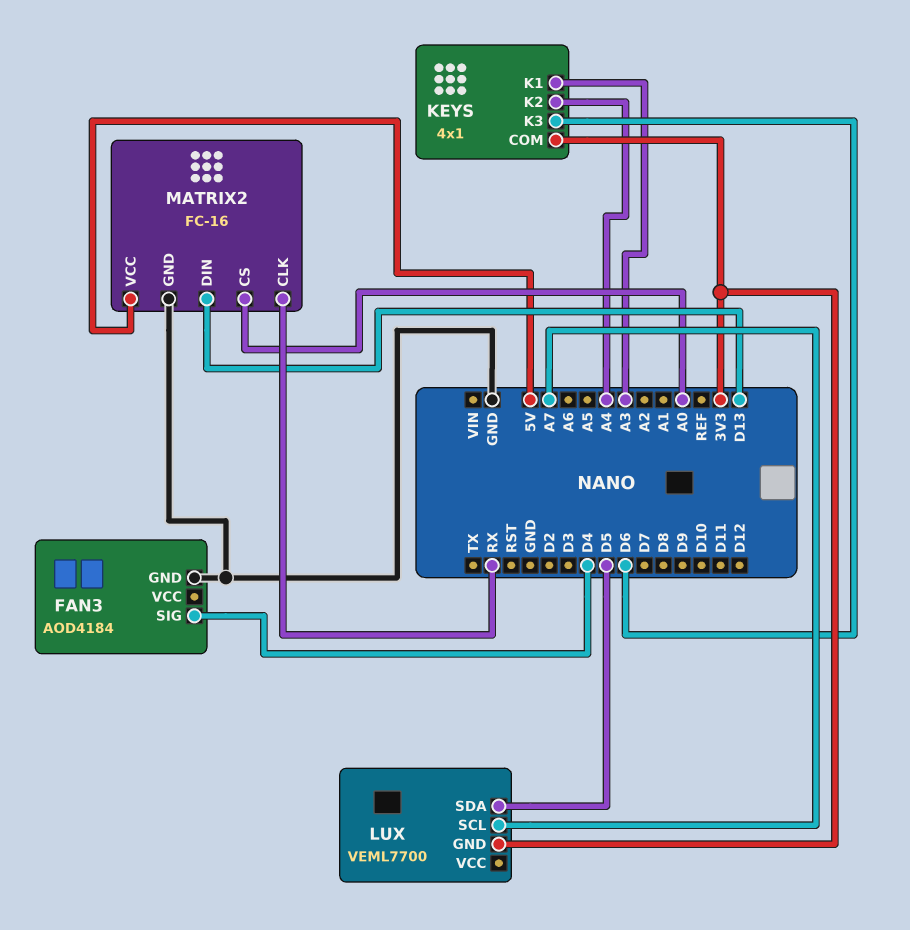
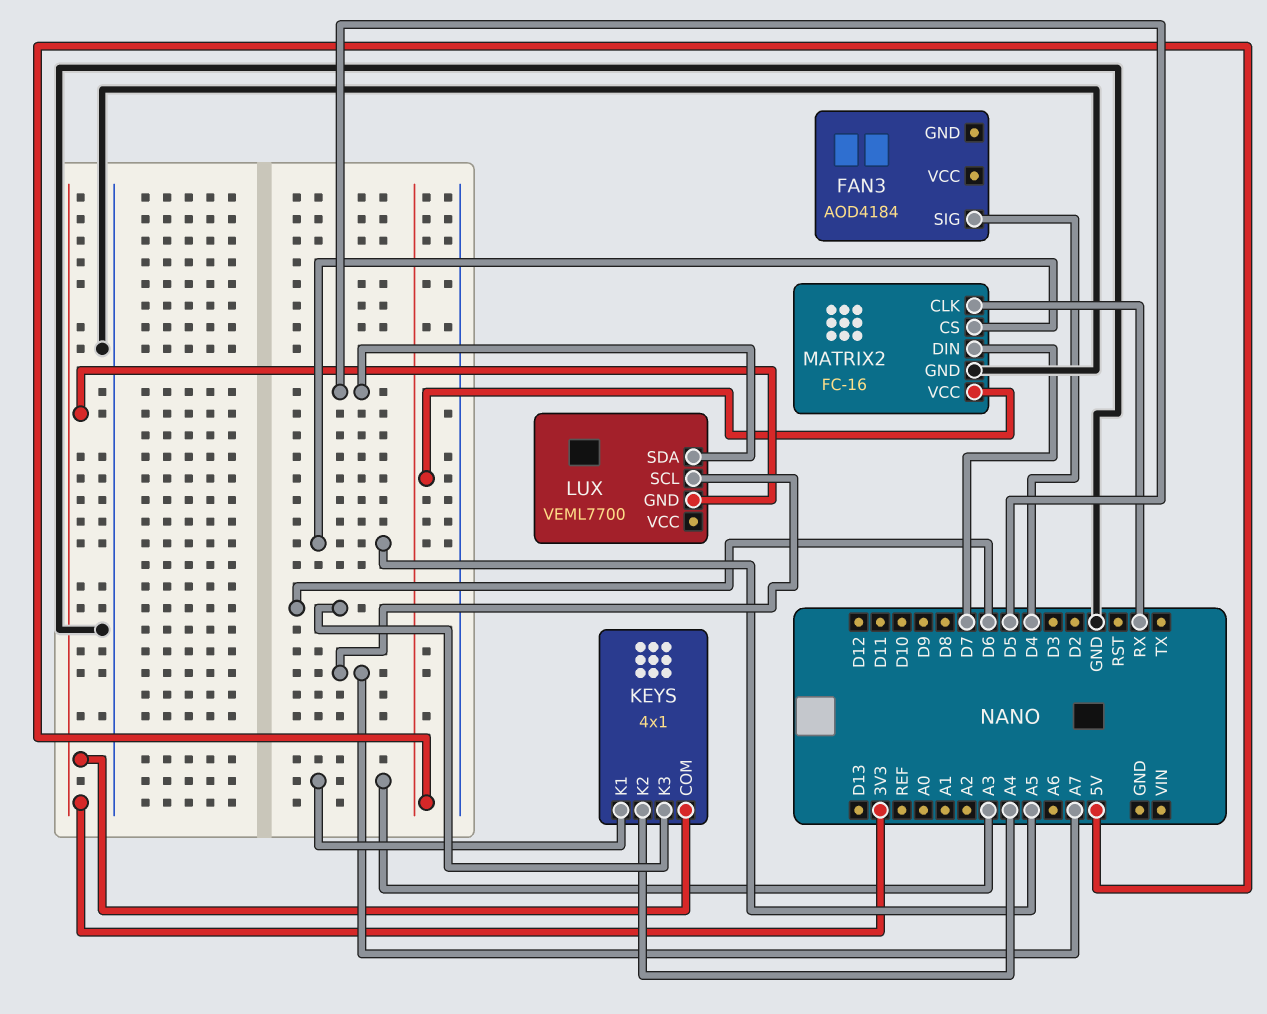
FAN3 pin GND: GND -> none
MATRIX2 pin CS: A0 -> A5
MATRIX2 pin DIN: D13 -> D7

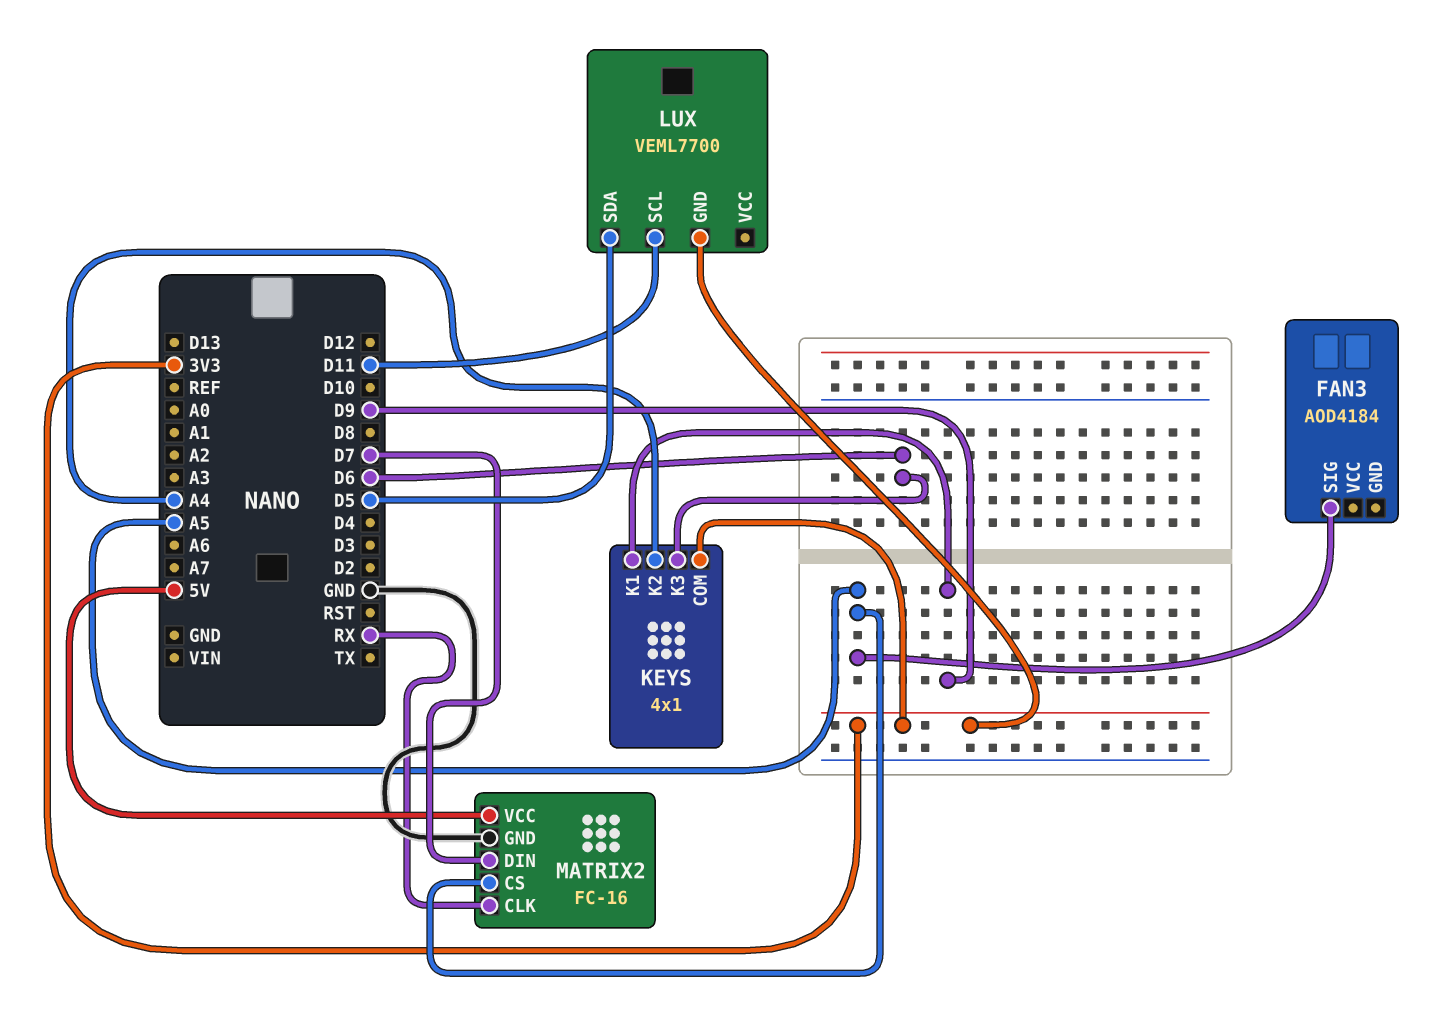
FAN3 pin SIG: D4 -> A5
KEYS pin K1: A3 -> D9
LUX pin SCL: A7 -> D11

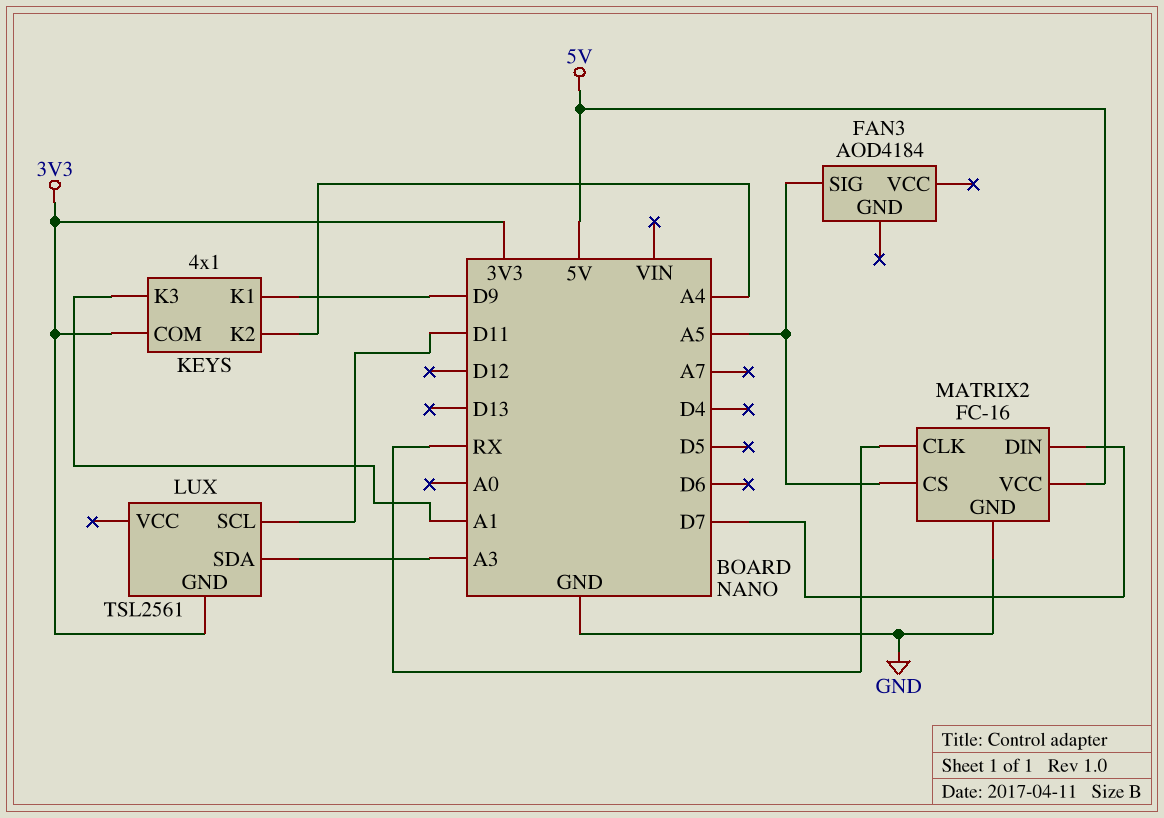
KEYS pin K3: D6 -> A1
LUX: VEML7700 -> TSL2561
LUX pin SDA: D5 -> A3

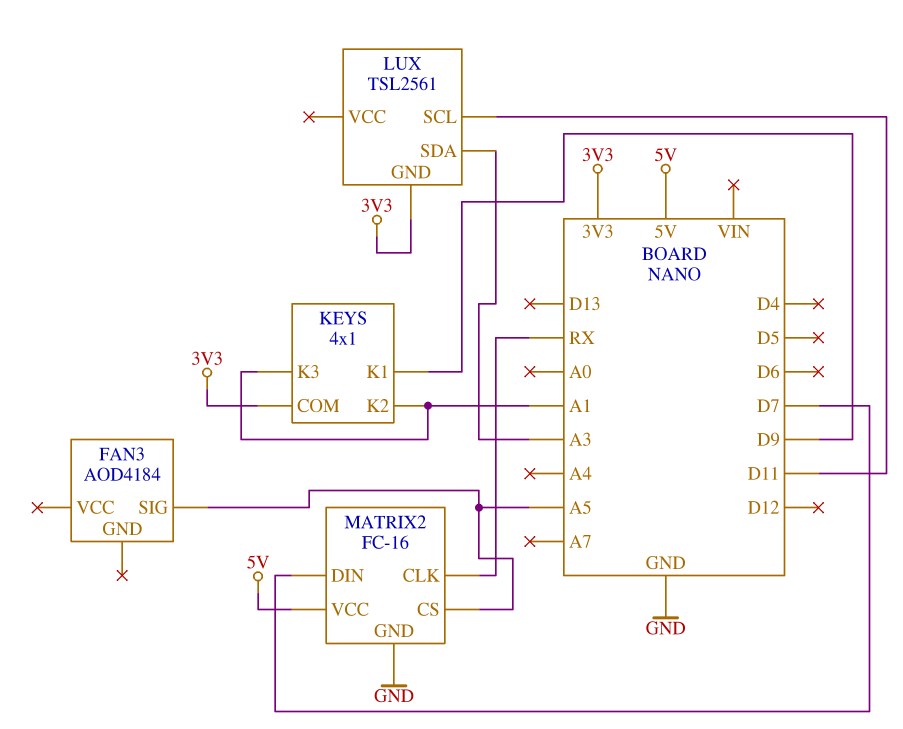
KEYS pin K2: A4 -> A1

